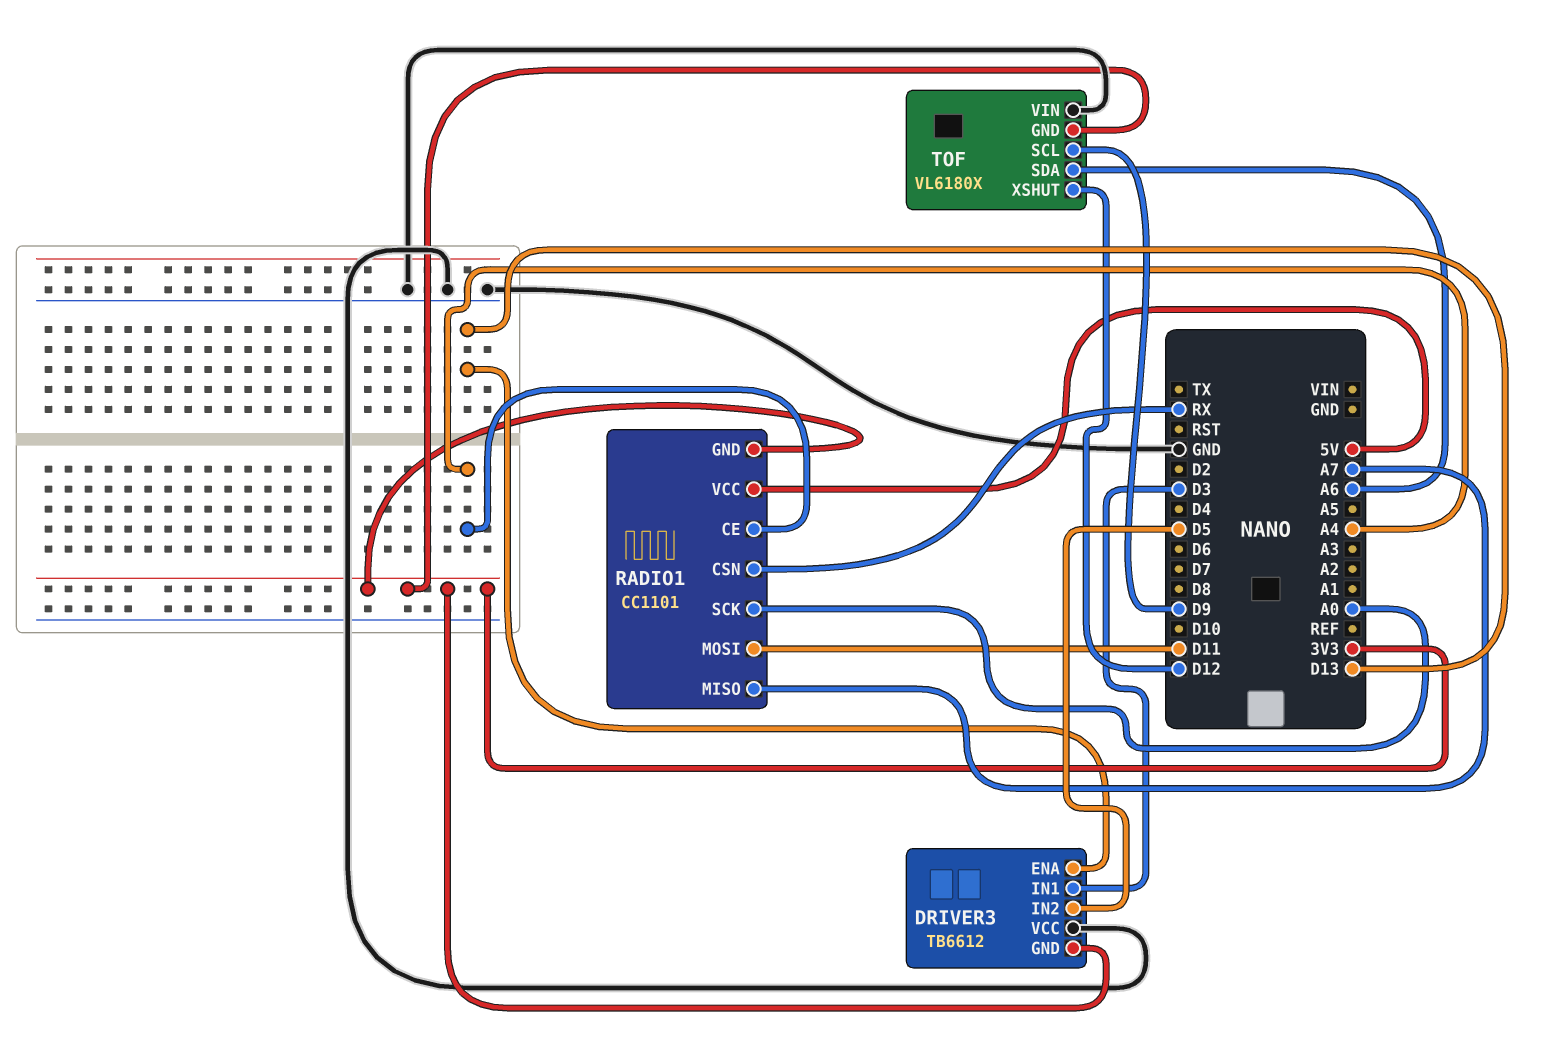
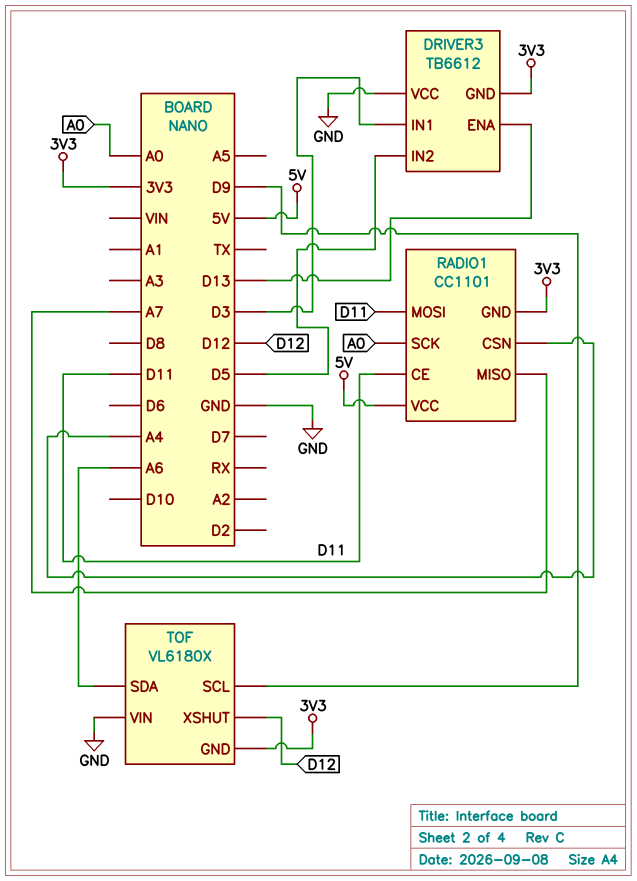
RADIO1 pin CE: A4 -> D11
RADIO1 pin CSN: RX -> A4

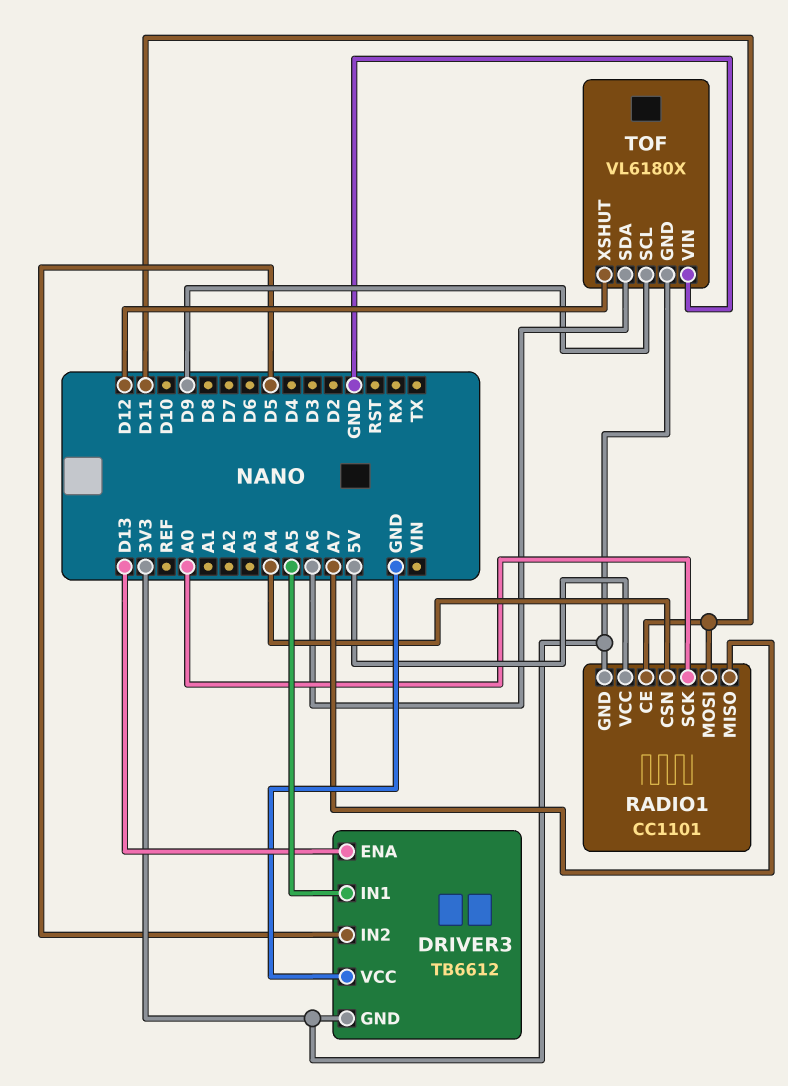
DRIVER3 pin IN1: D3 -> A5

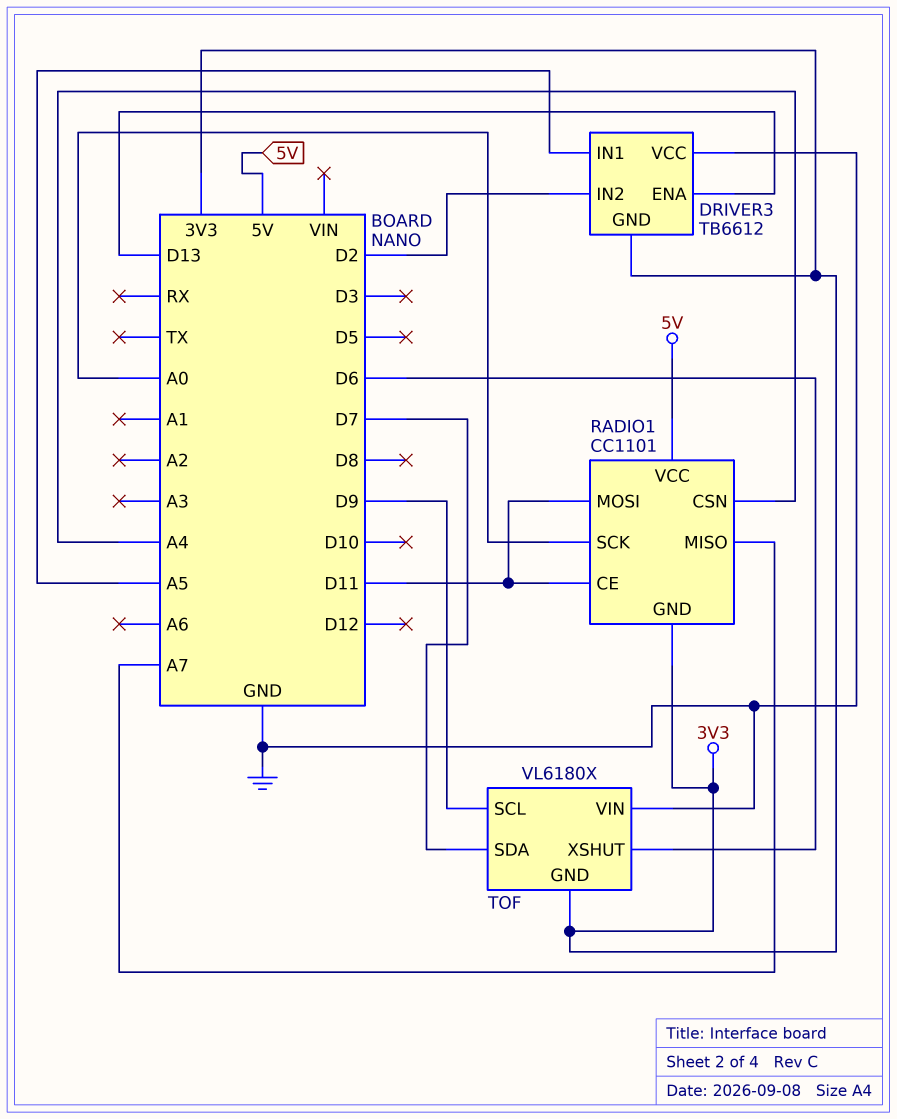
DRIVER3 pin IN2: D5 -> D2
TOF pin SDA: A6 -> D7
TOF pin XSHUT: D12 -> D6

